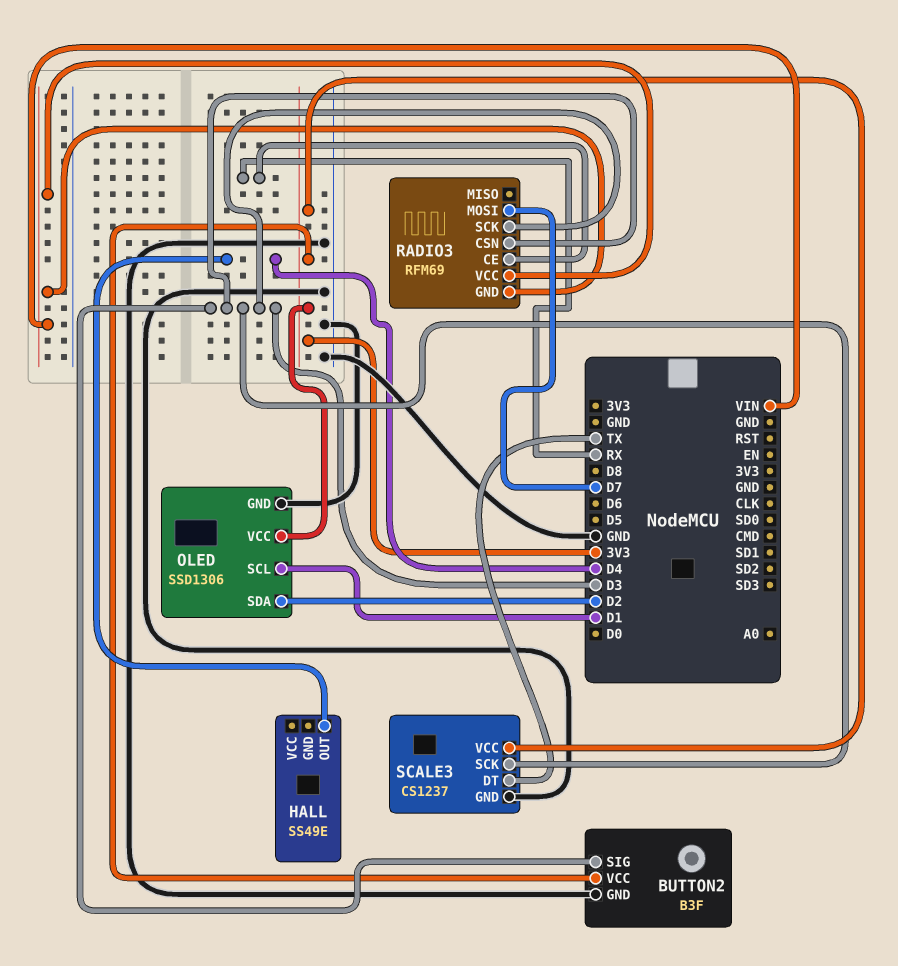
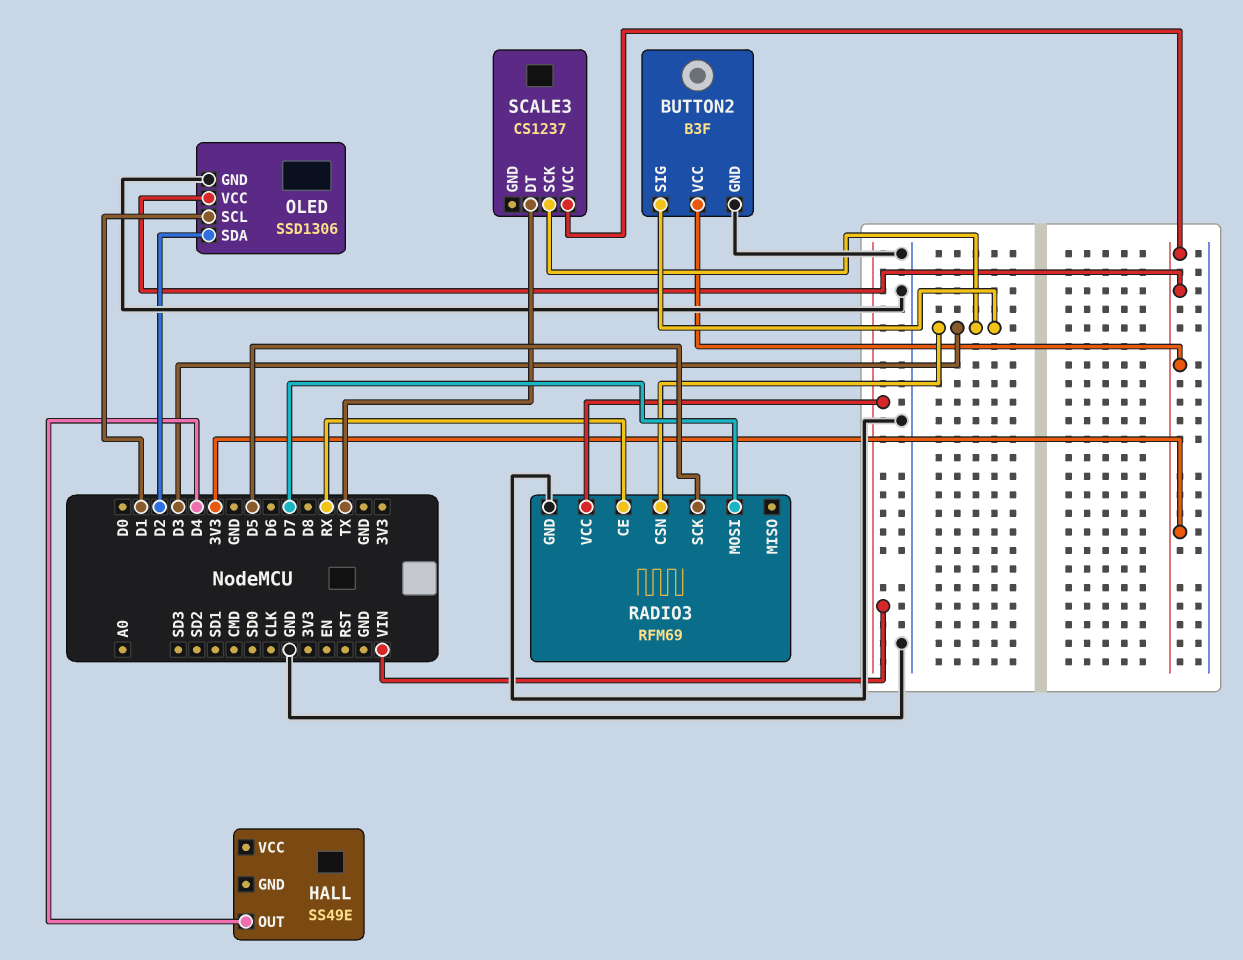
RADIO3 pin GND: VIN -> GND
RADIO3 pin SCK: D3 -> D5
SCALE3 pin GND: GND -> none

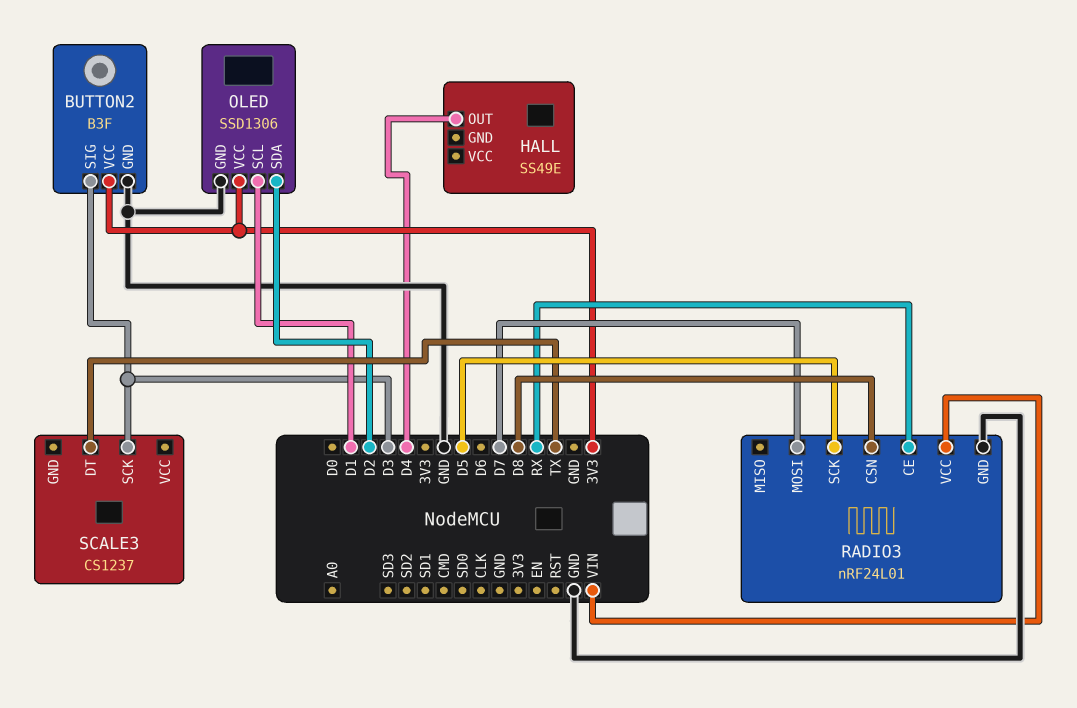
RADIO3: RFM69 -> nRF24L01
RADIO3 pin CSN: D3 -> D8
SCALE3 pin VCC: 3V3 -> none

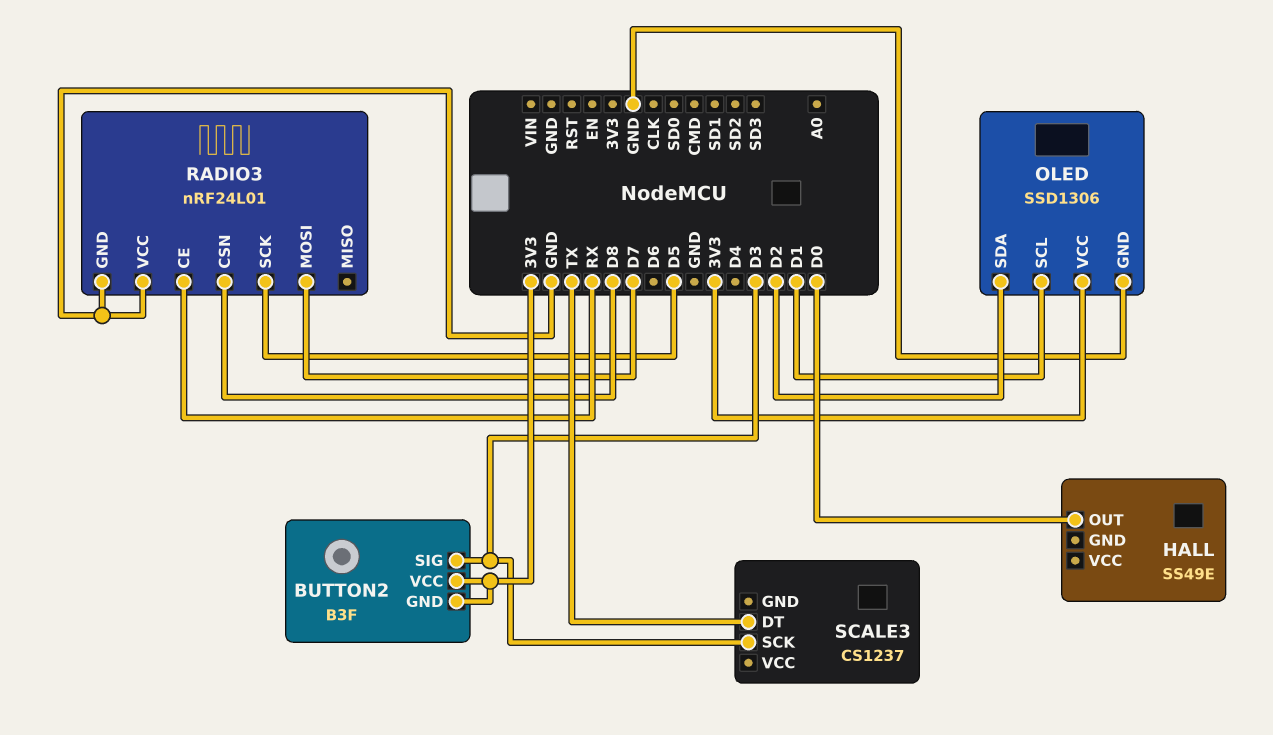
BUTTON2 pin GND: GND -> 3V3
HALL pin OUT: D4 -> D0
RADIO3 pin VCC: VIN -> GND

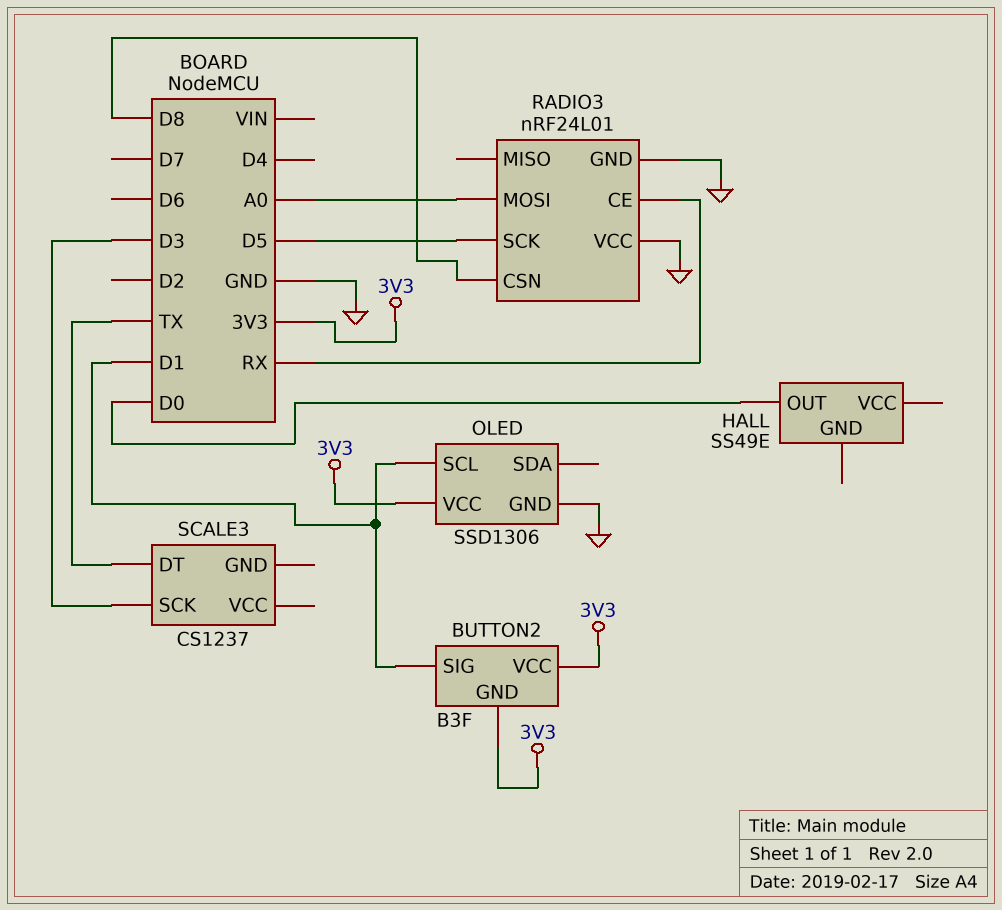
BUTTON2 pin SIG: D3 -> D1
OLED pin SDA: D2 -> none
RADIO3 pin MOSI: D7 -> A0

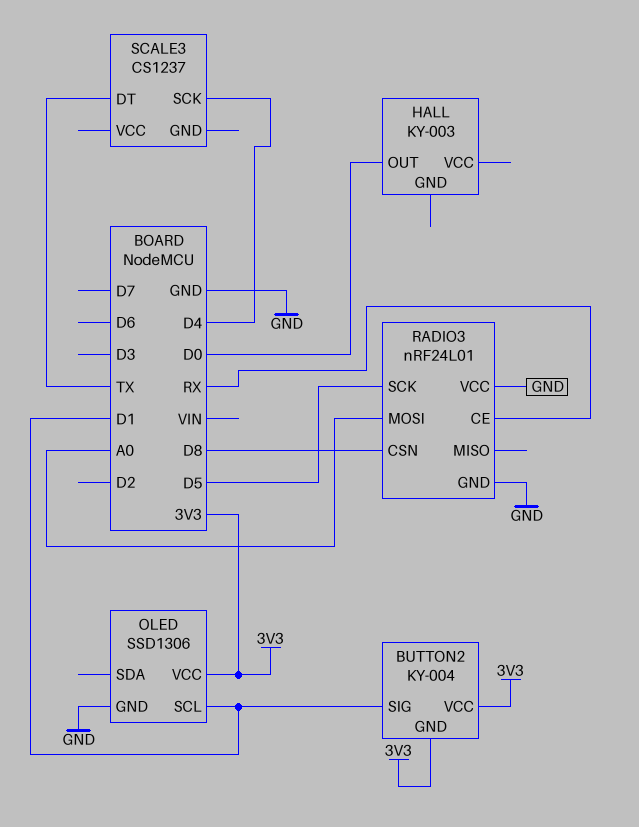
BUTTON2: B3F -> KY-004
HALL: SS49E -> KY-003
SCALE3 pin SCK: D3 -> D4

